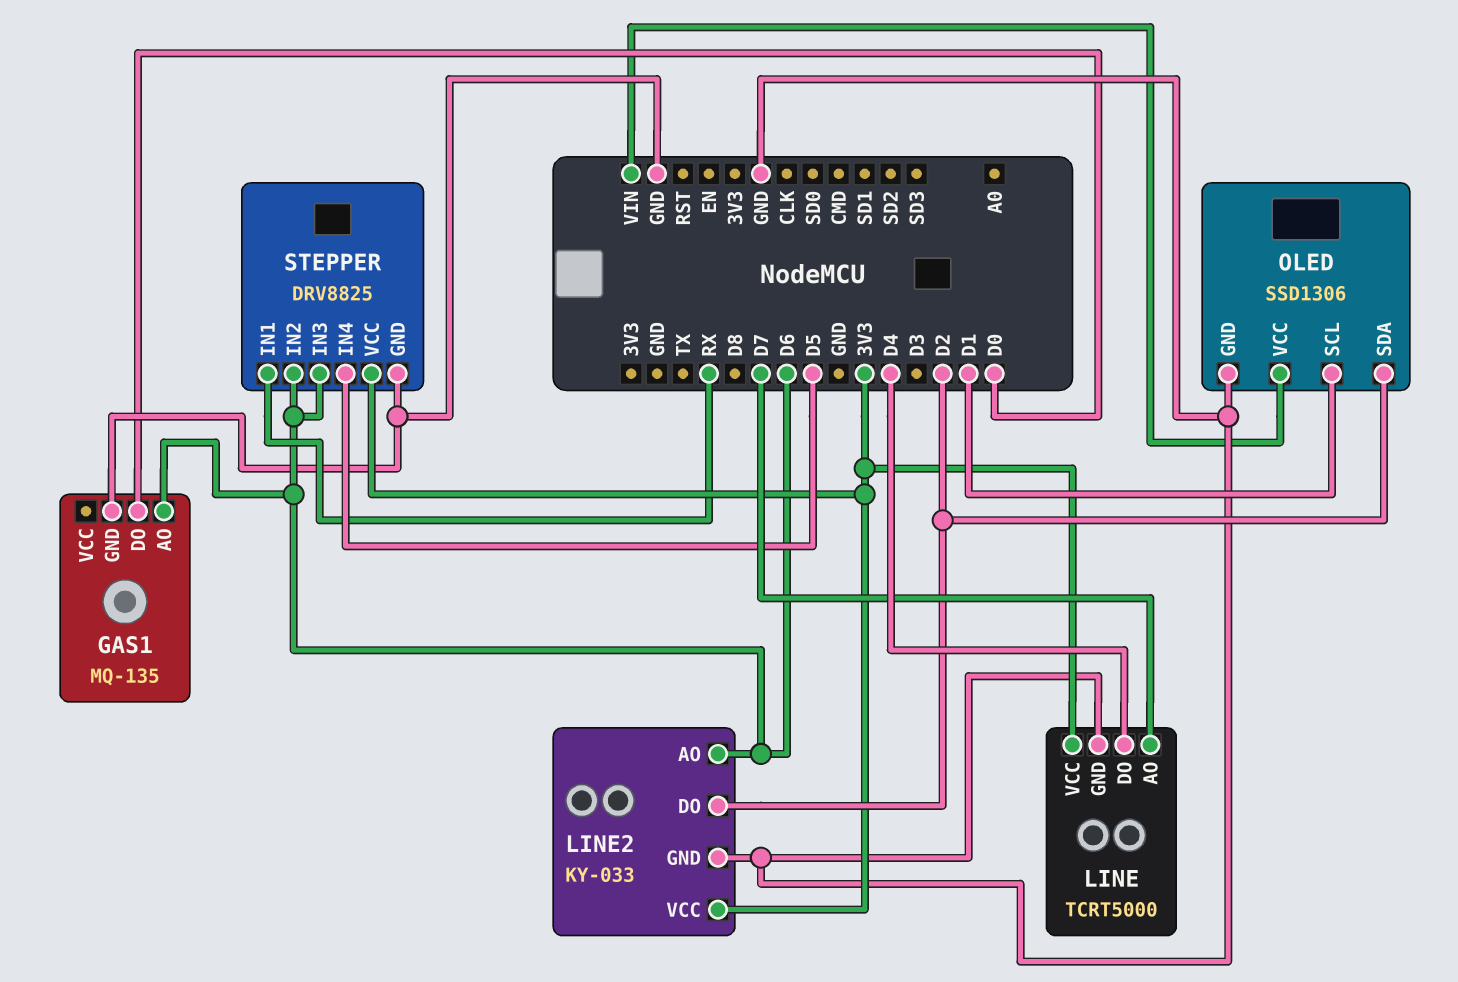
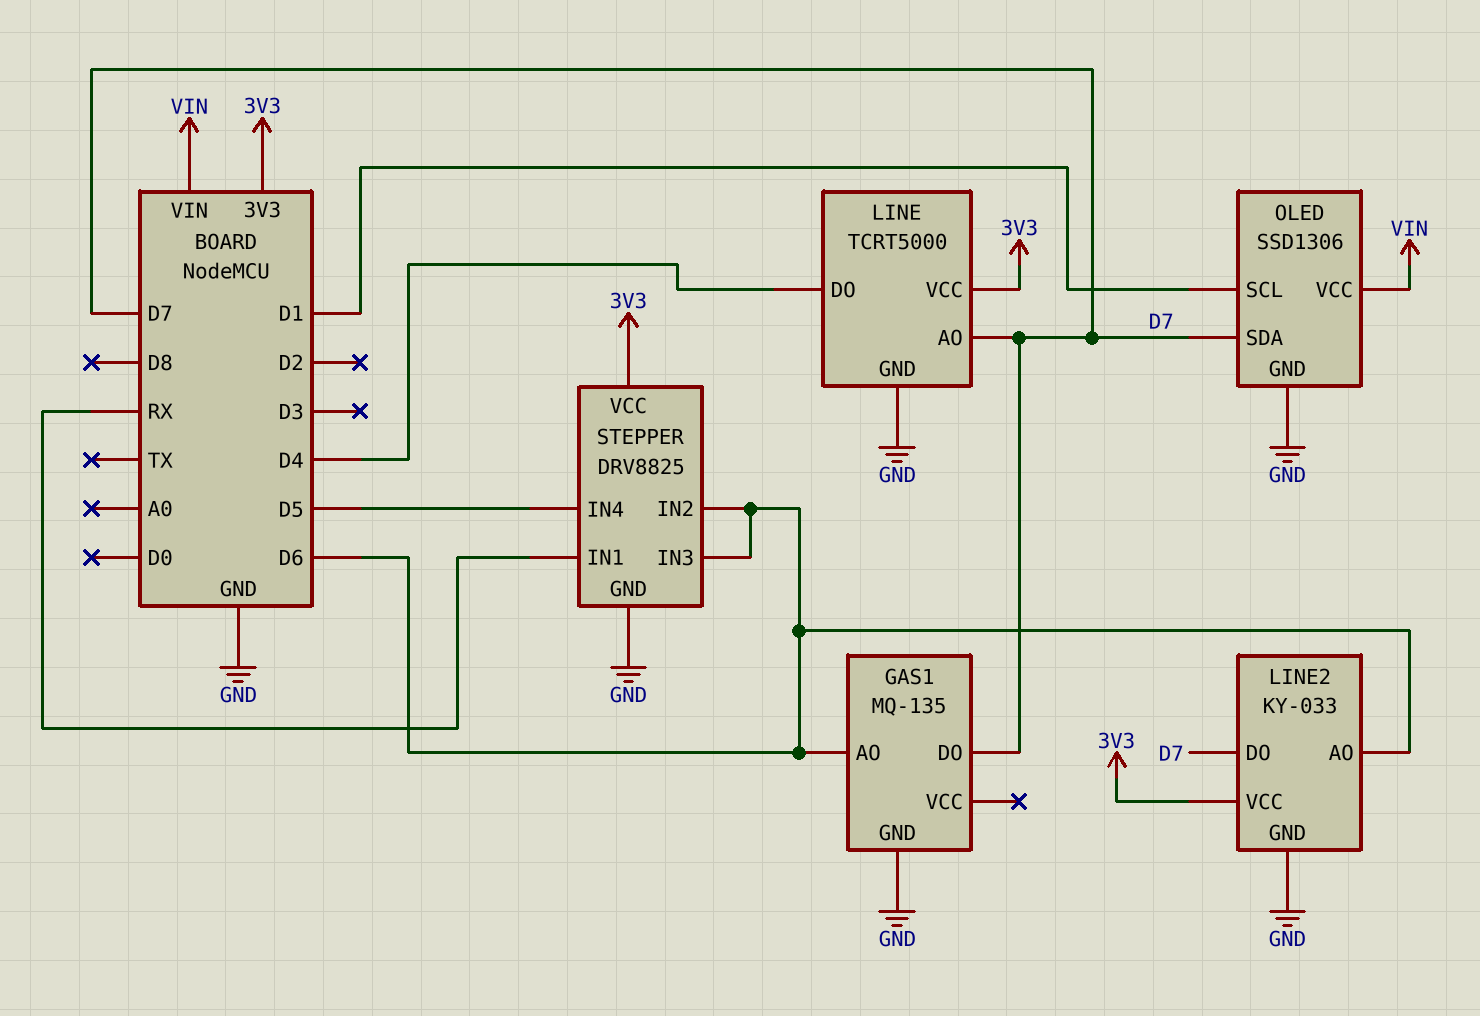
GAS1 pin DO: D0 -> D7
LINE2 pin DO: D2 -> D7
OLED pin SDA: D2 -> D7

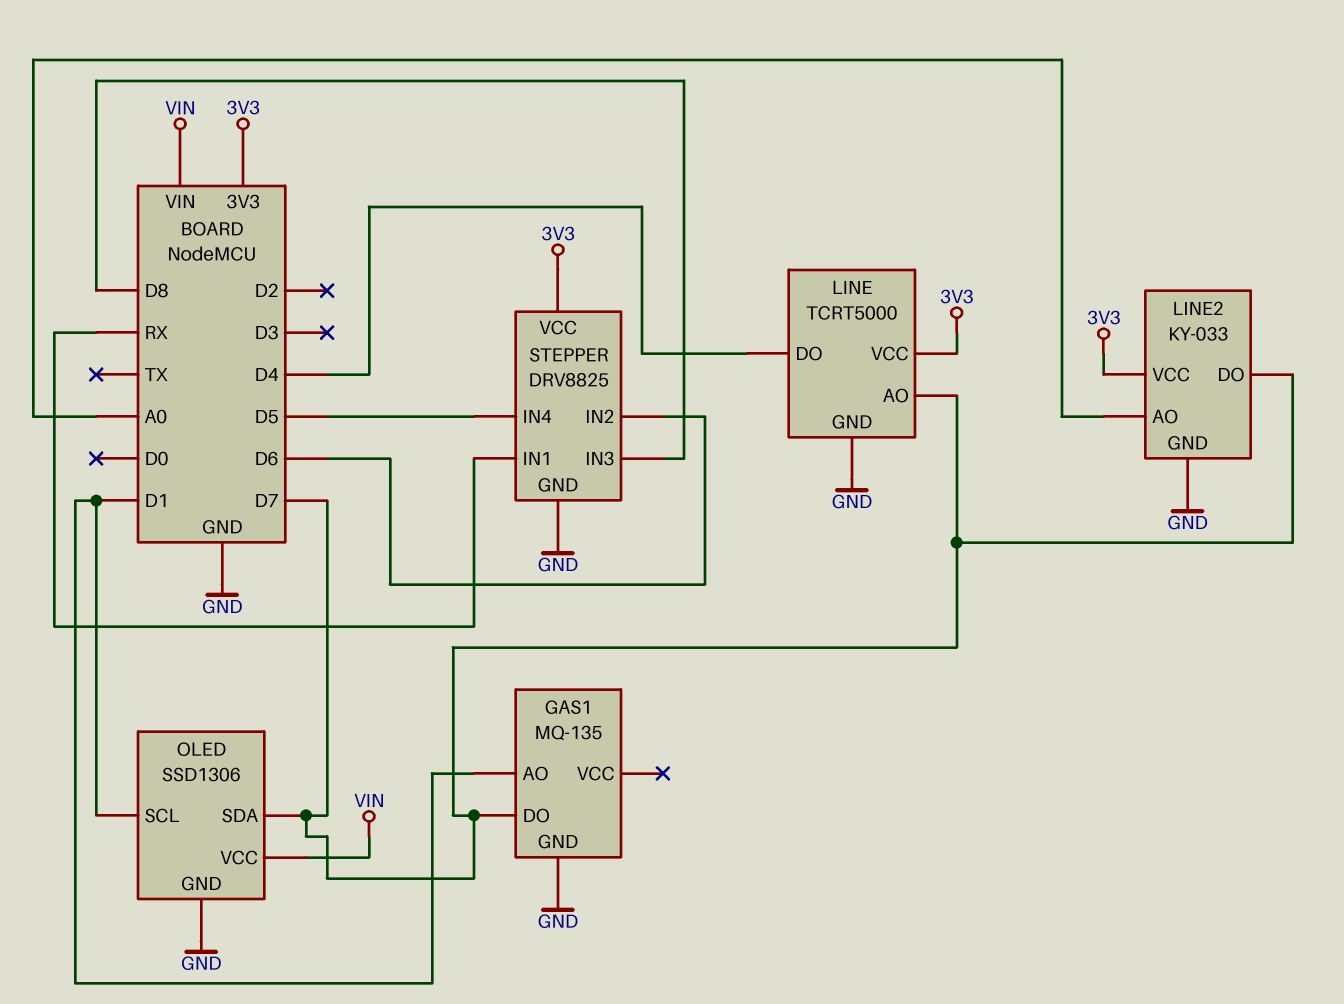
GAS1 pin AO: D6 -> D1
LINE2 pin AO: D6 -> A0
STEPPER pin IN3: D6 -> D8

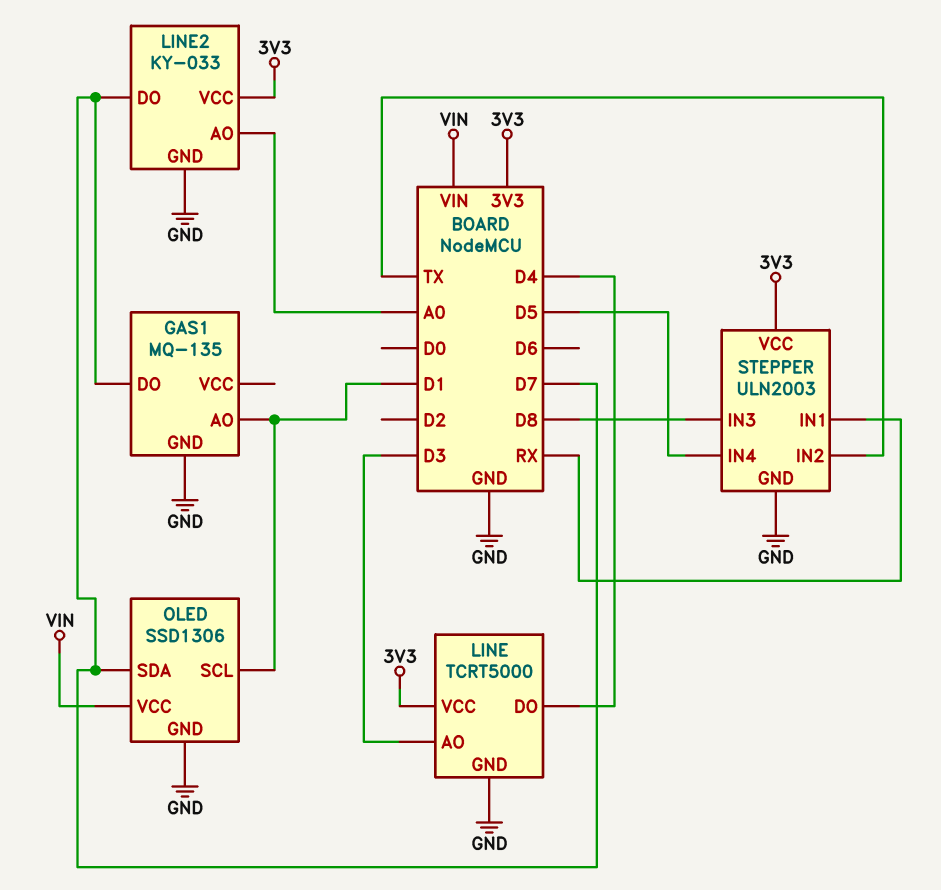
LINE pin AO: D7 -> D3
STEPPER: DRV8825 -> ULN2003
STEPPER pin IN2: D6 -> TX

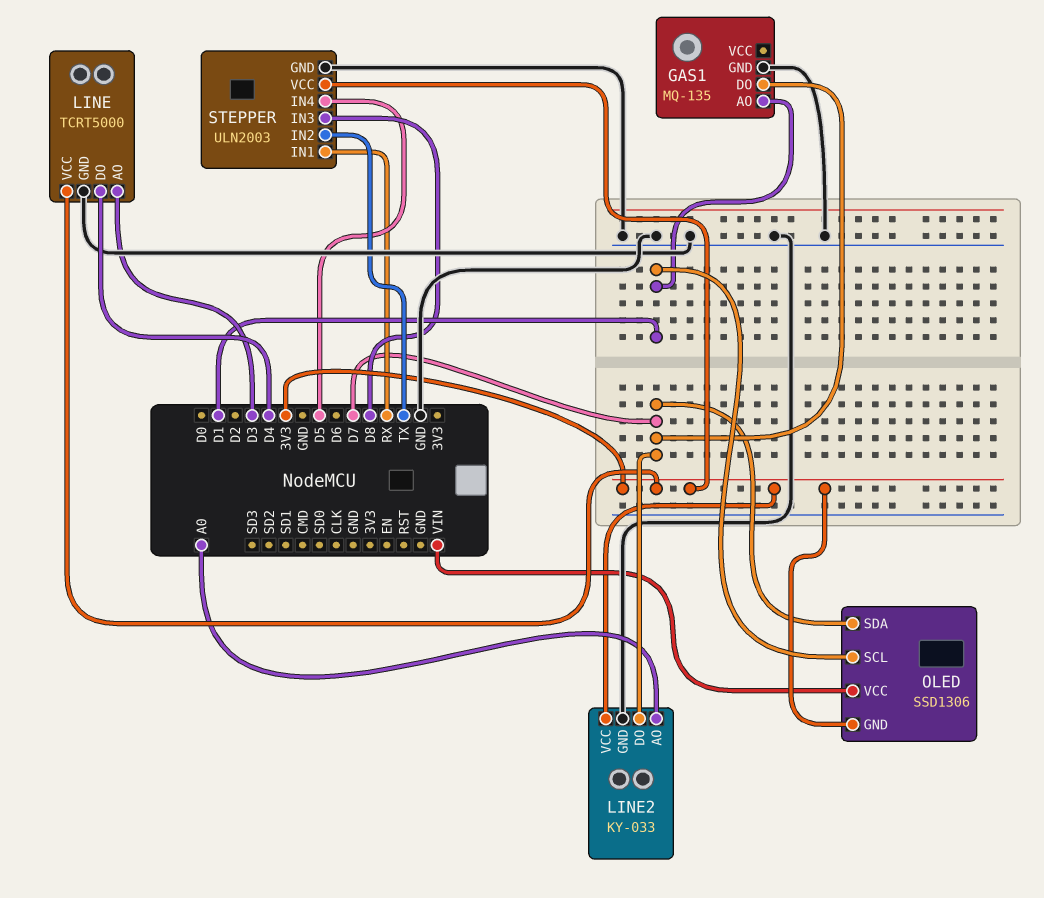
OLED pin GND: GND -> 3V3

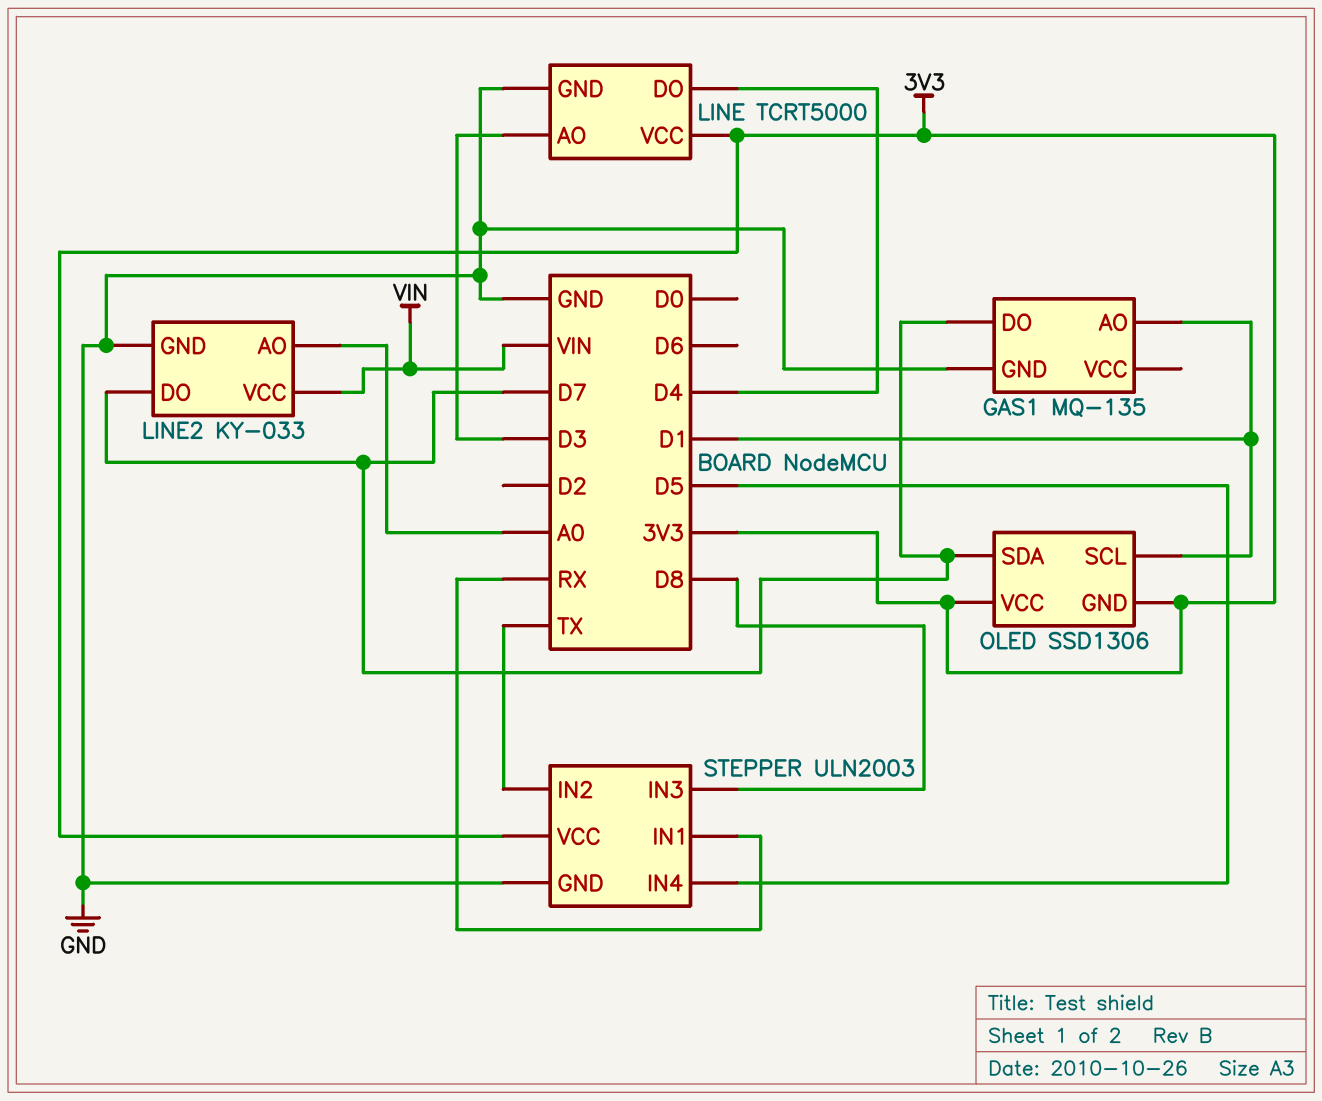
LINE2 pin VCC: 3V3 -> VIN
OLED pin VCC: VIN -> 3V3

